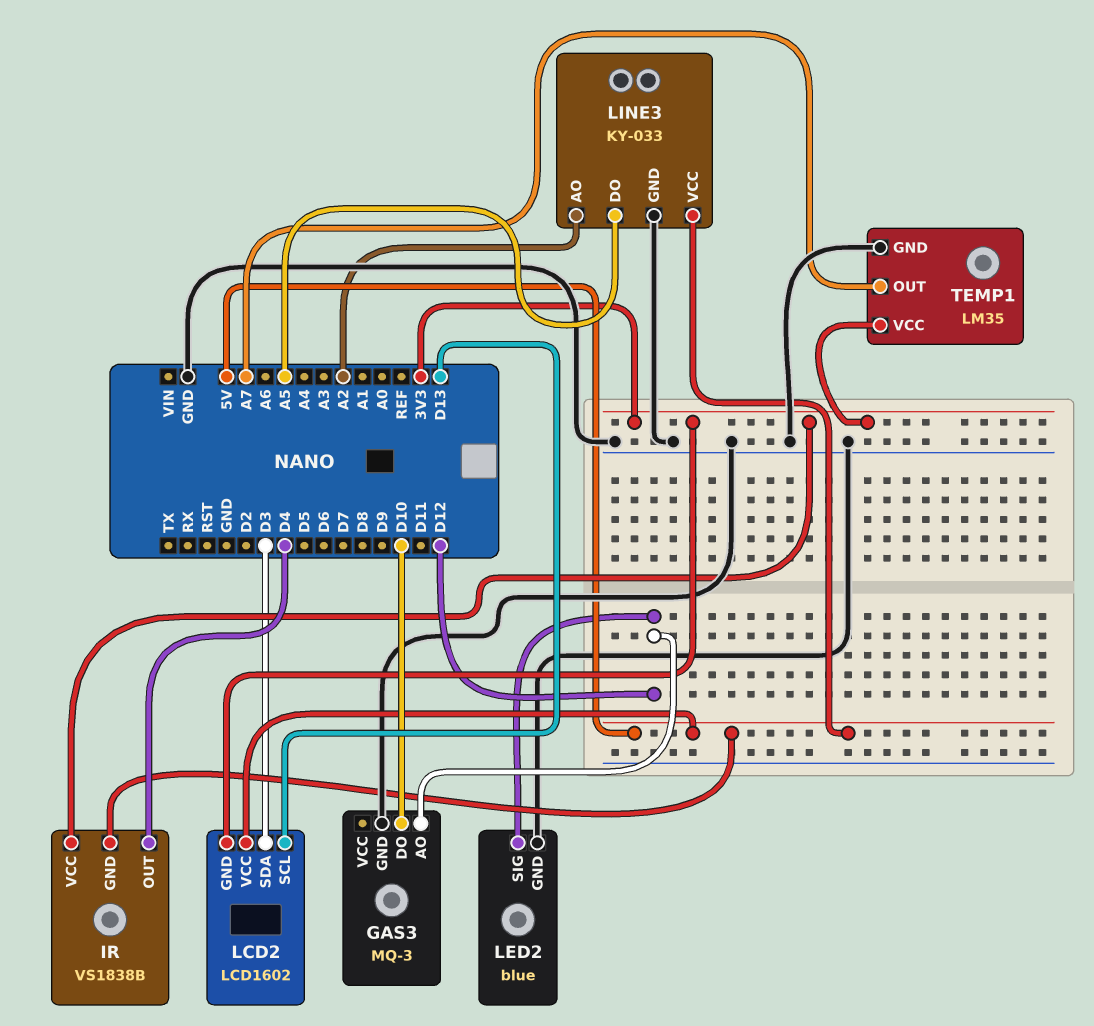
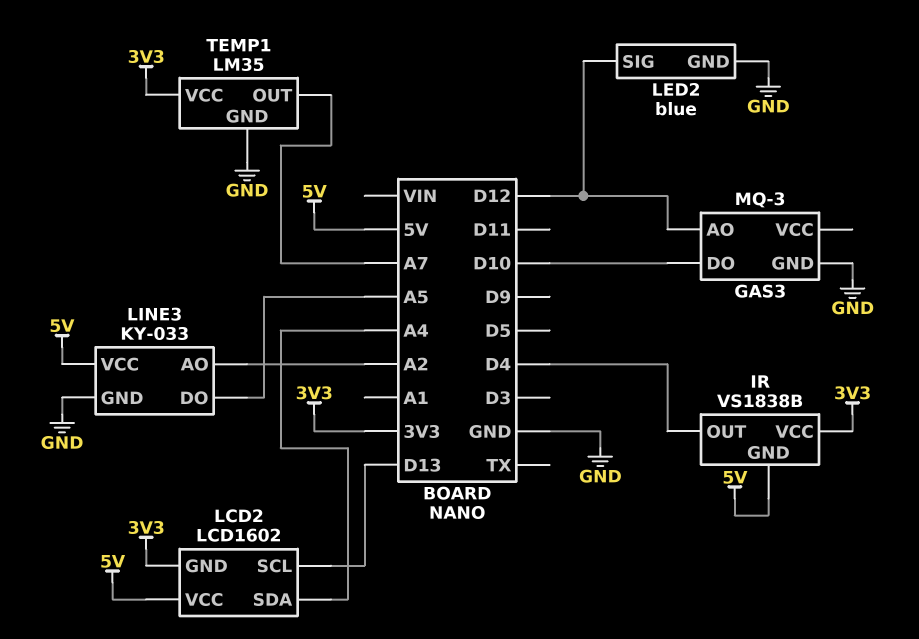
LCD2 pin SDA: D3 -> A4

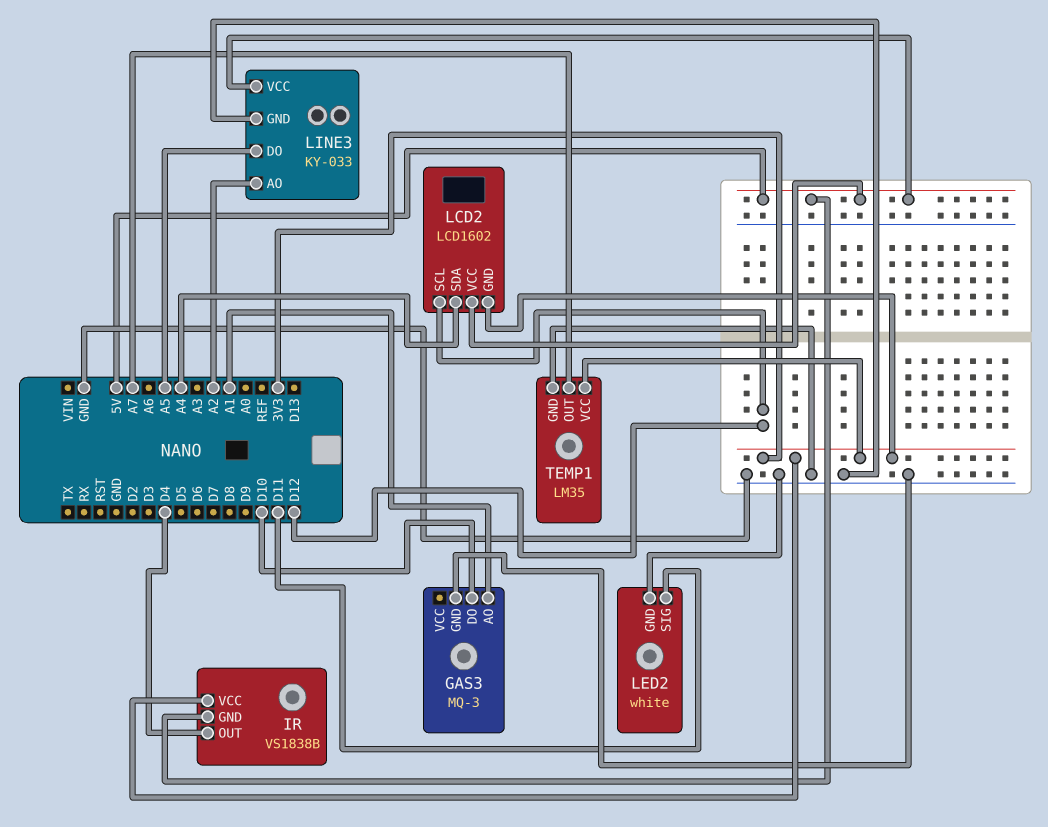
GAS3 pin AO: D12 -> A1
LCD2 pin SCL: D13 -> D12
LED2: blue -> white
LED2 pin SIG: D12 -> D11

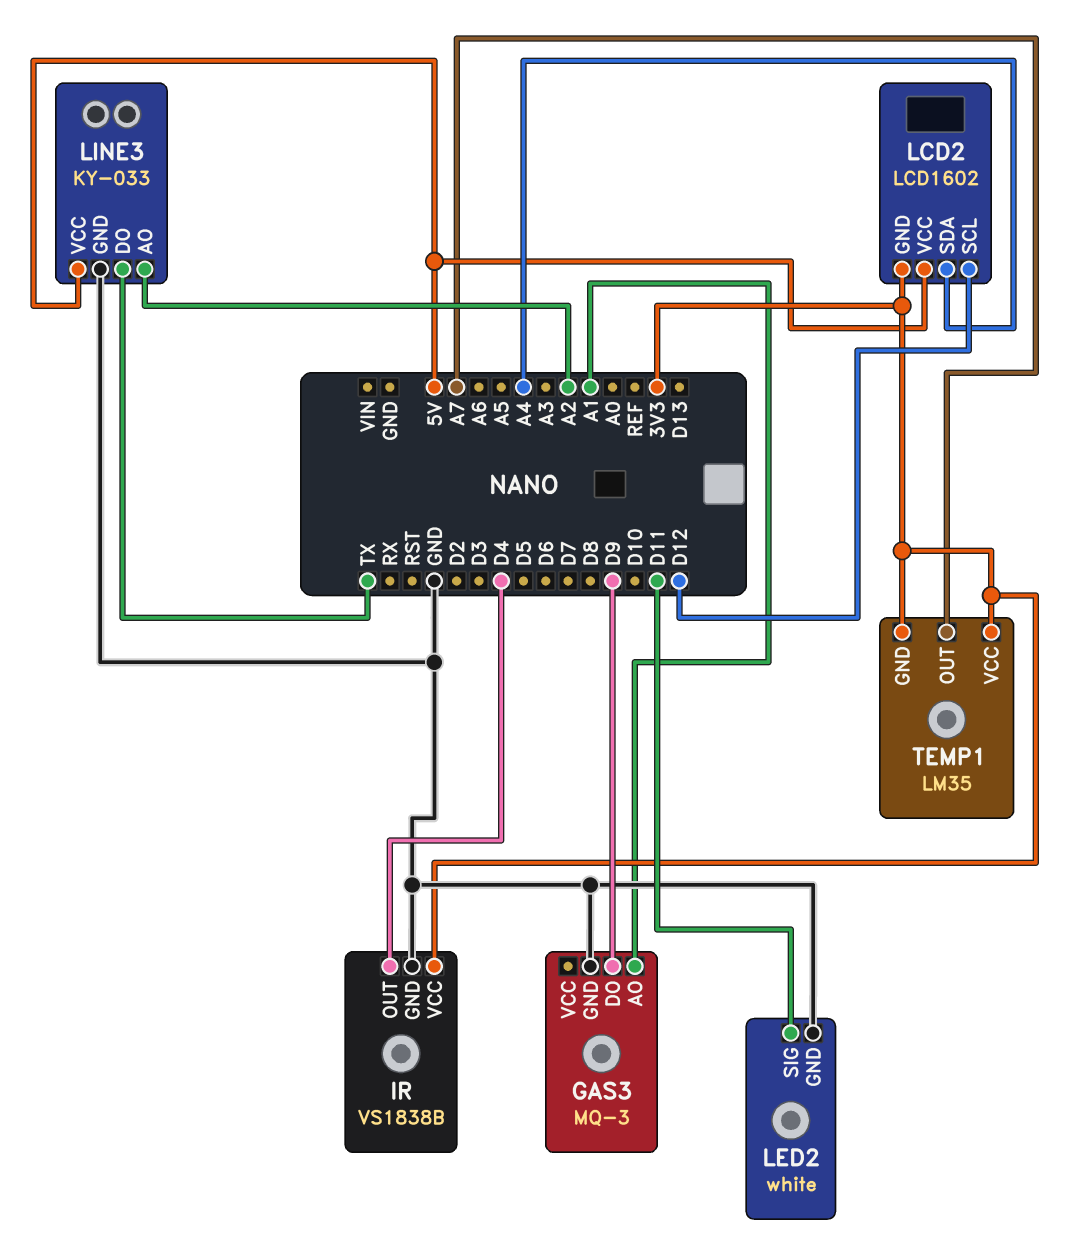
GAS3 pin DO: D10 -> D9
IR pin GND: 5V -> GND
LINE3 pin DO: A5 -> TX
TEMP1 pin GND: GND -> 3V3

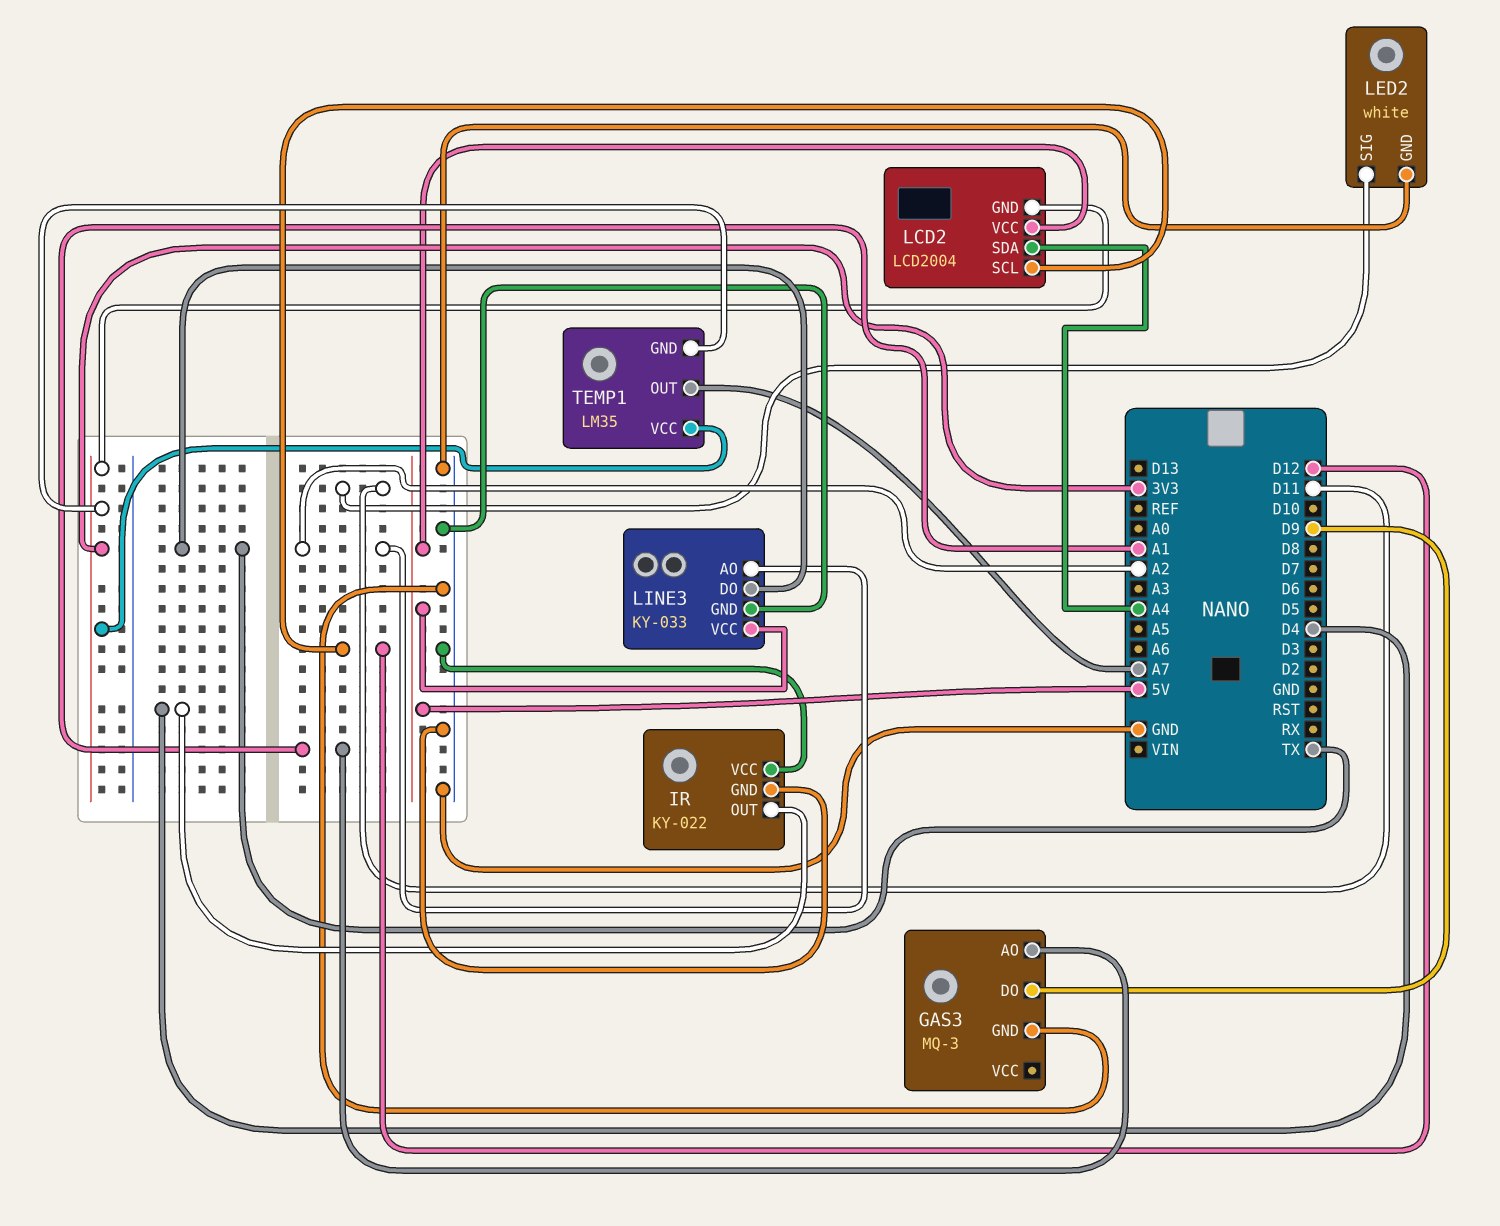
IR: VS1838B -> KY-022
IR pin VCC: 3V3 -> GND
LCD2: LCD1602 -> LCD2004

